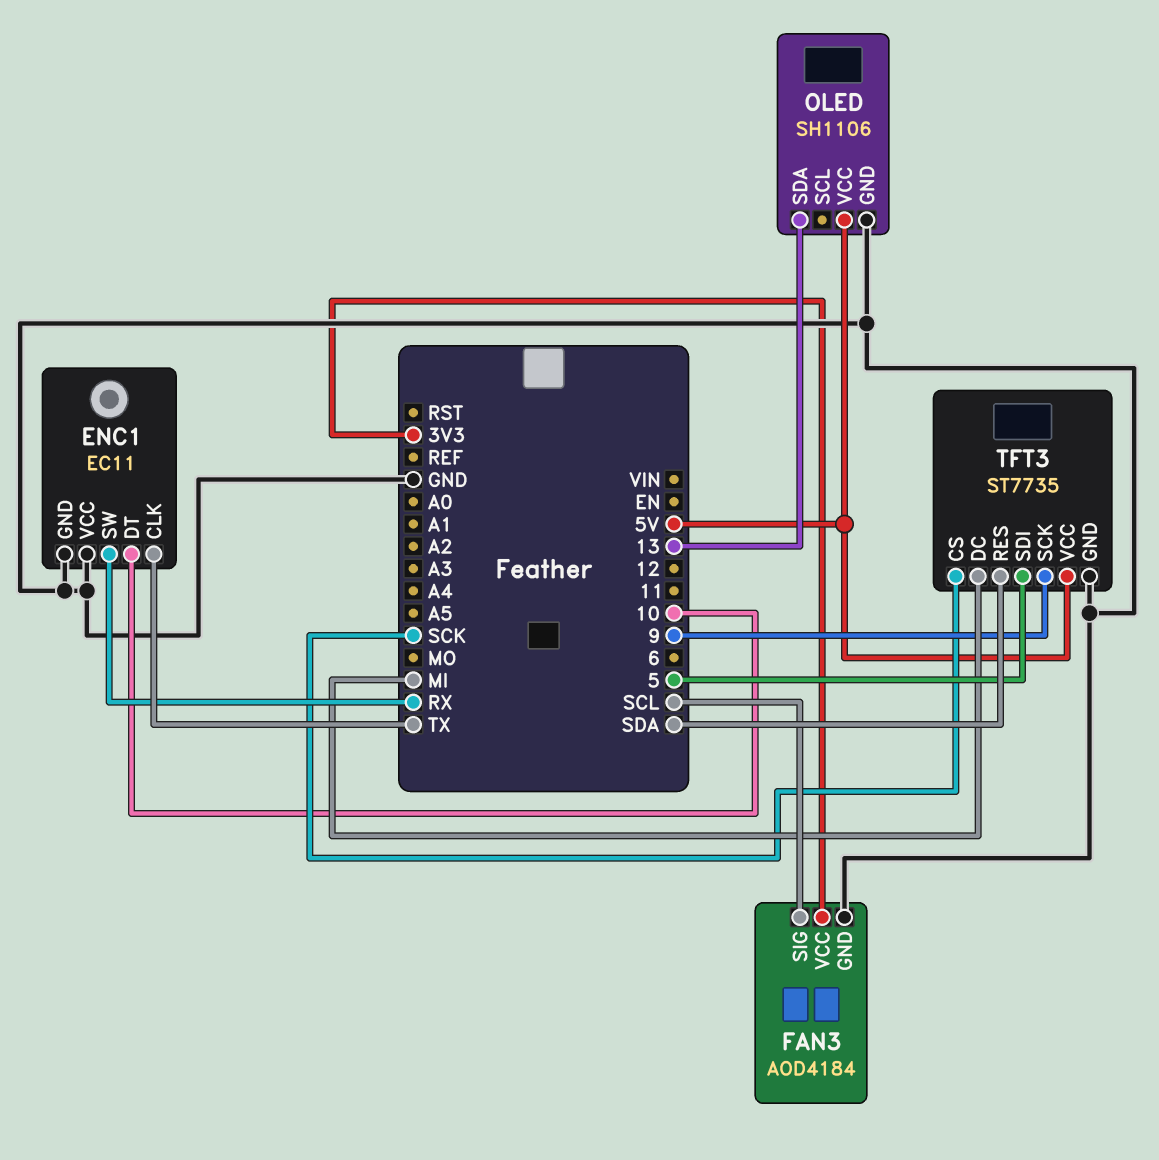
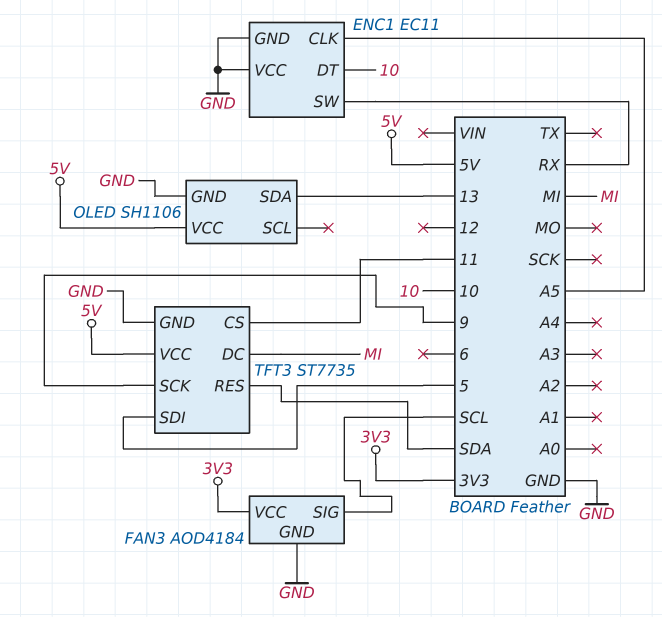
ENC1 pin CLK: TX -> A5
TFT3 pin CS: SCK -> 11

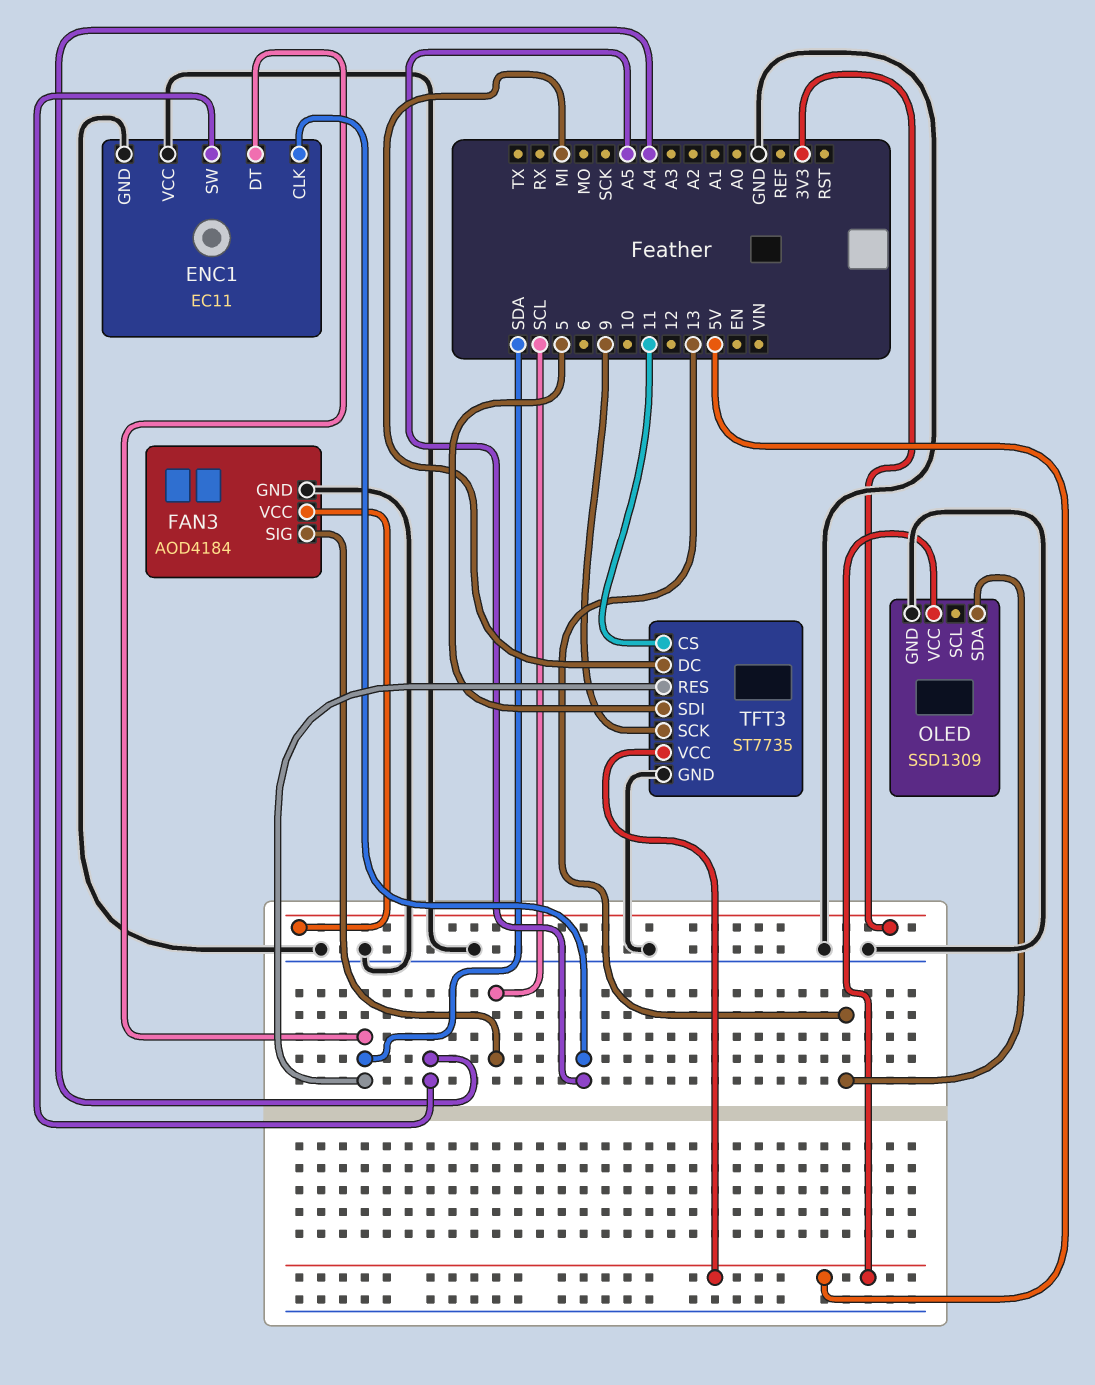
ENC1 pin DT: 10 -> SDA
ENC1 pin SW: RX -> A4
OLED: SH1106 -> SSD1309

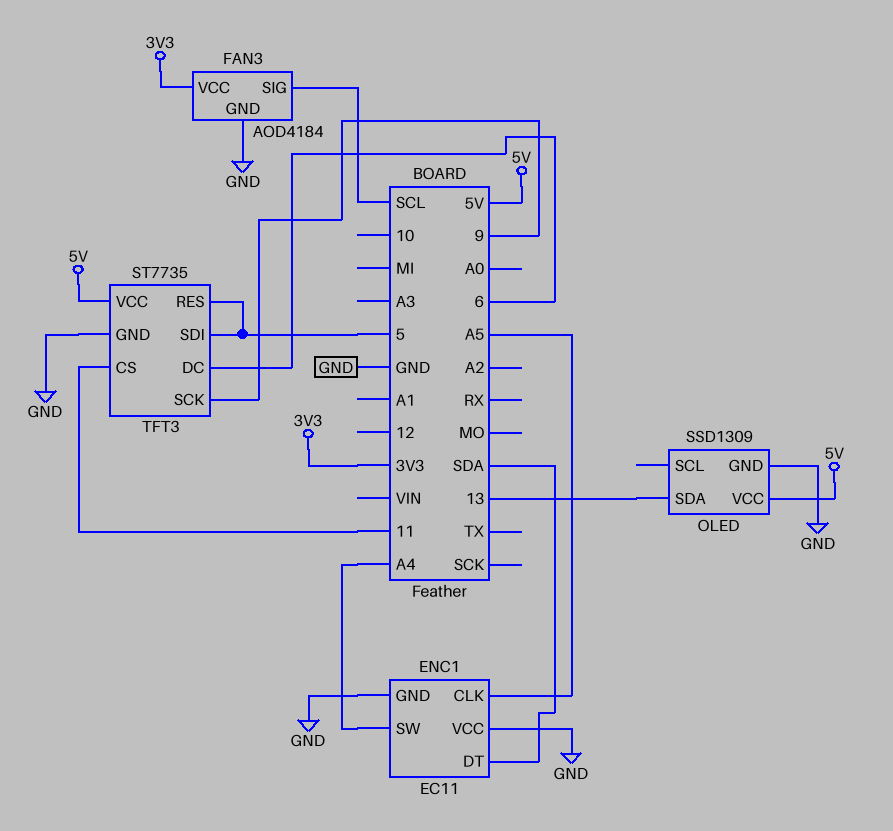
TFT3 pin DC: MI -> 6
TFT3 pin RES: SDA -> 5

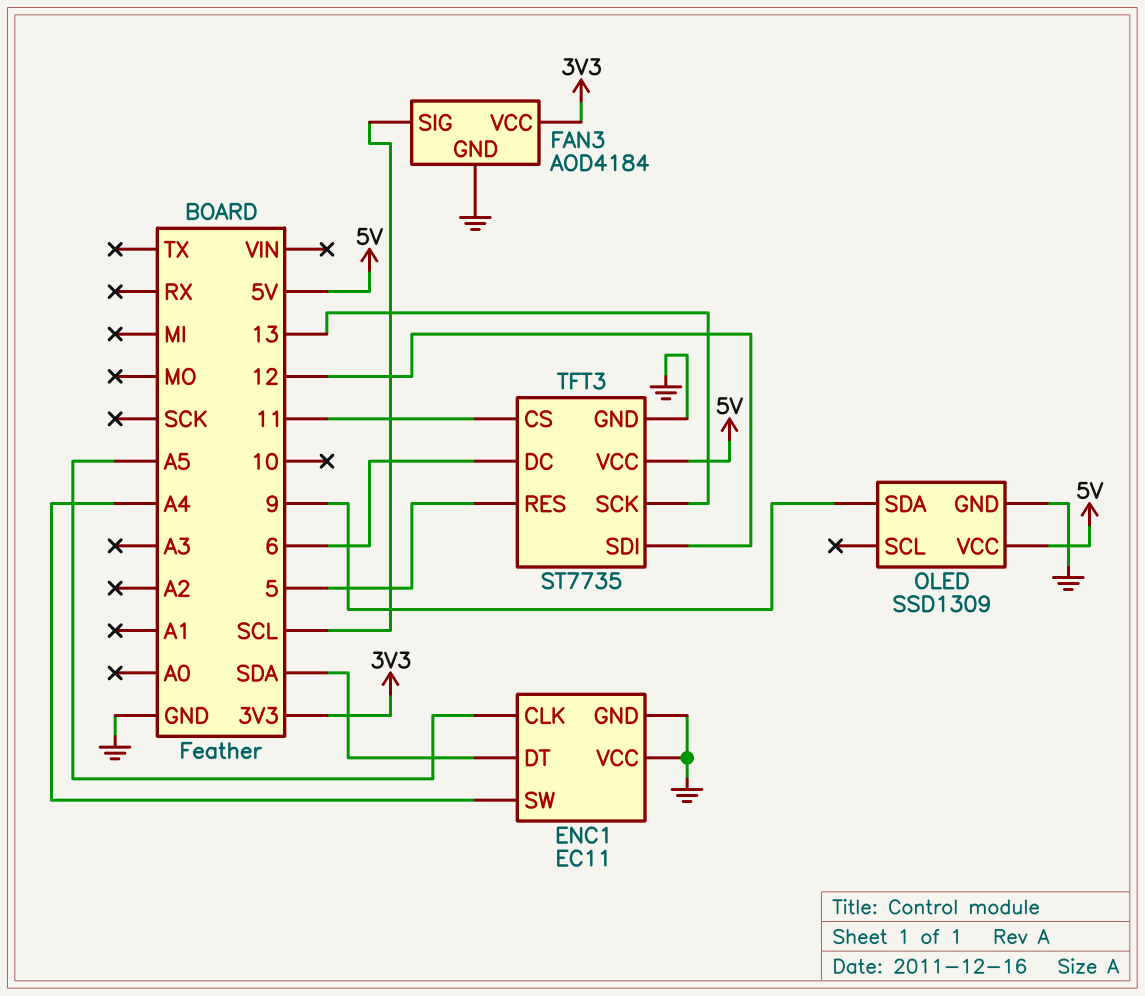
OLED pin SDA: 13 -> 9
TFT3 pin SCK: 9 -> 13
TFT3 pin SDI: 5 -> 12

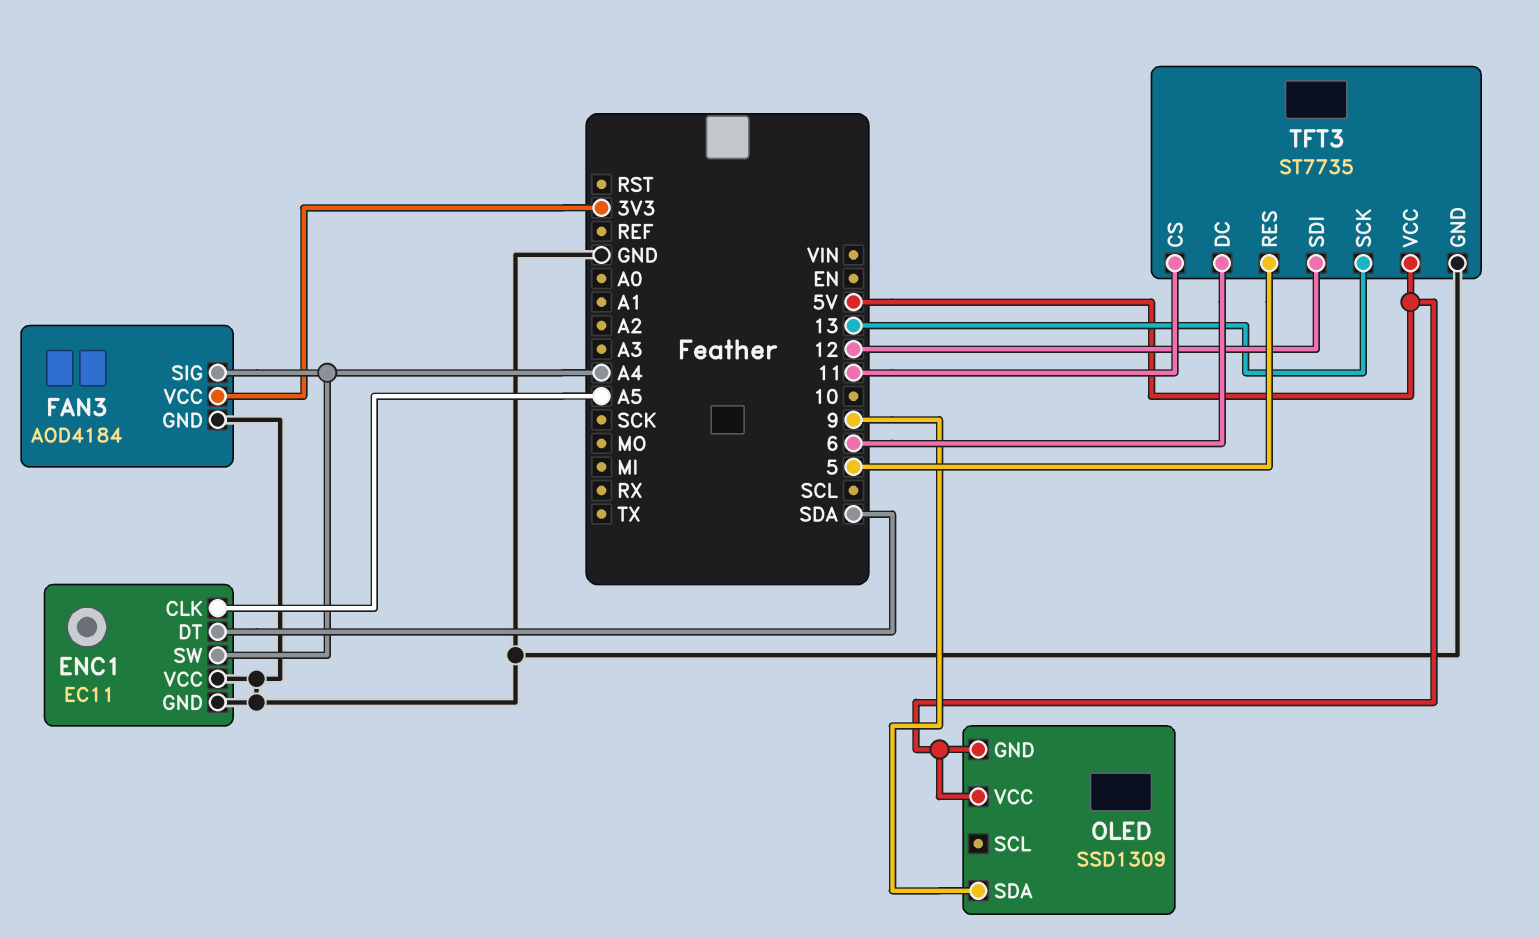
FAN3 pin SIG: SCL -> A4
OLED pin GND: GND -> 5V

